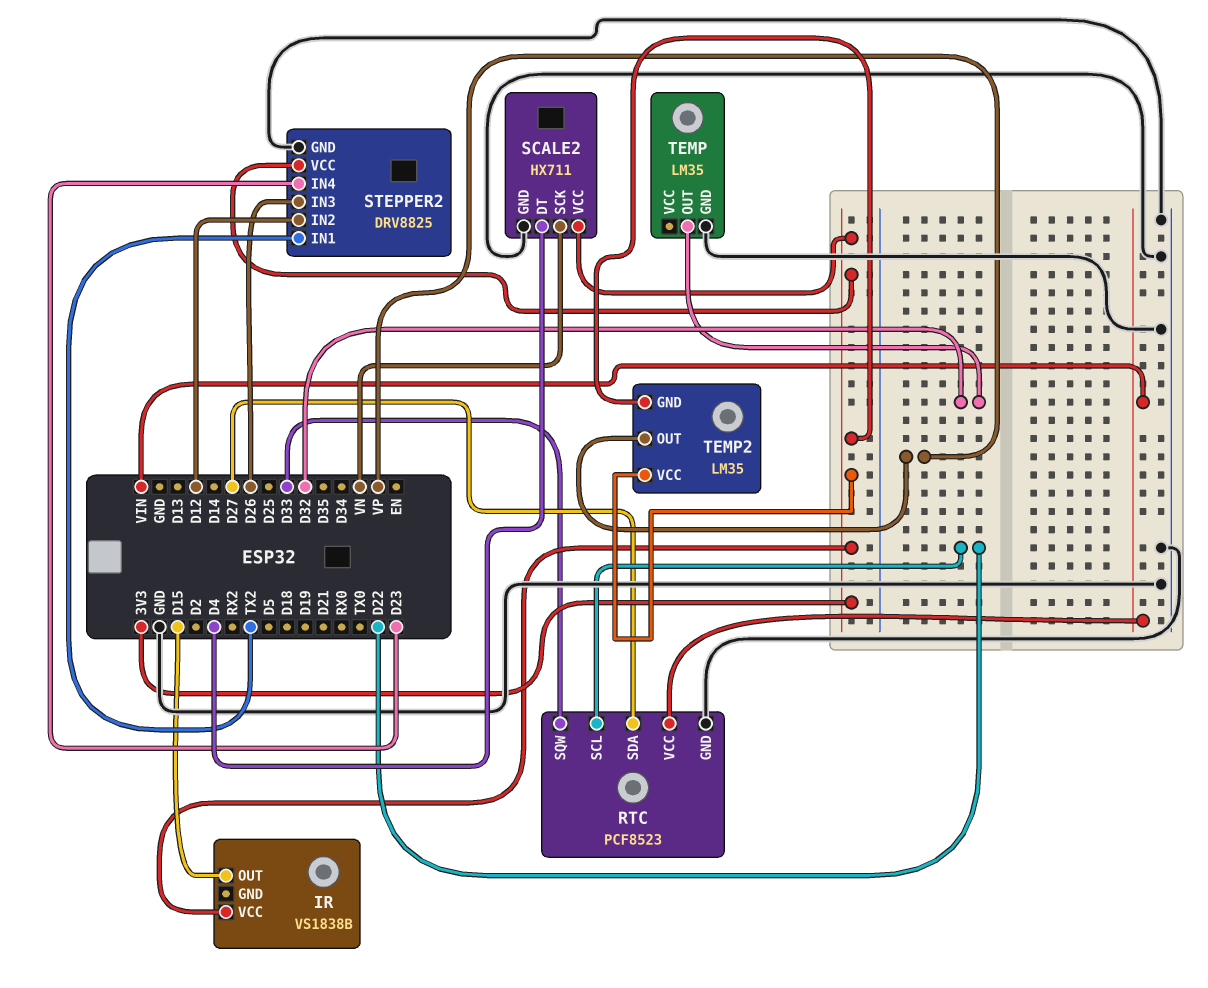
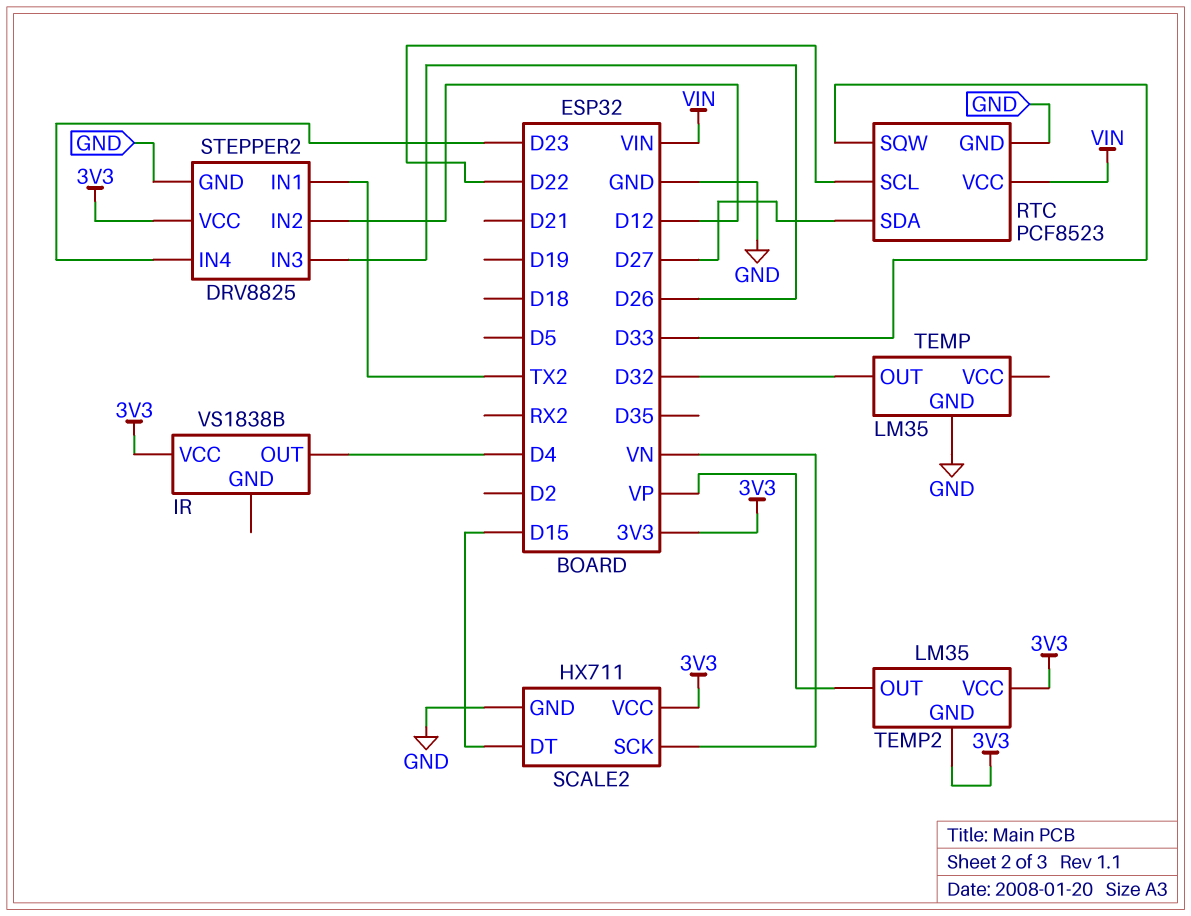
IR pin OUT: D15 -> D4
SCALE2 pin DT: D4 -> D15

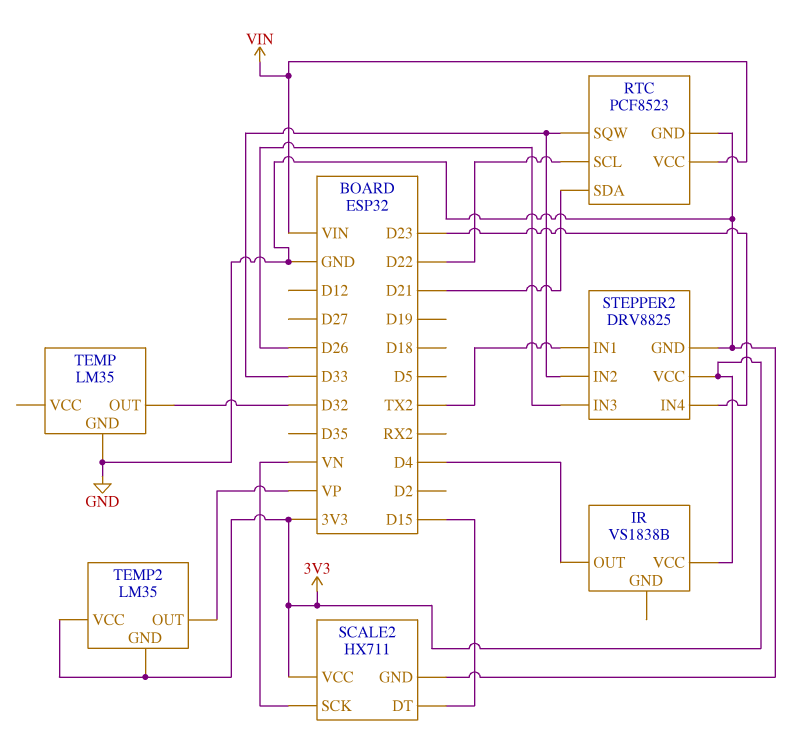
RTC pin SDA: D27 -> D21
STEPPER2 pin IN2: D12 -> D33

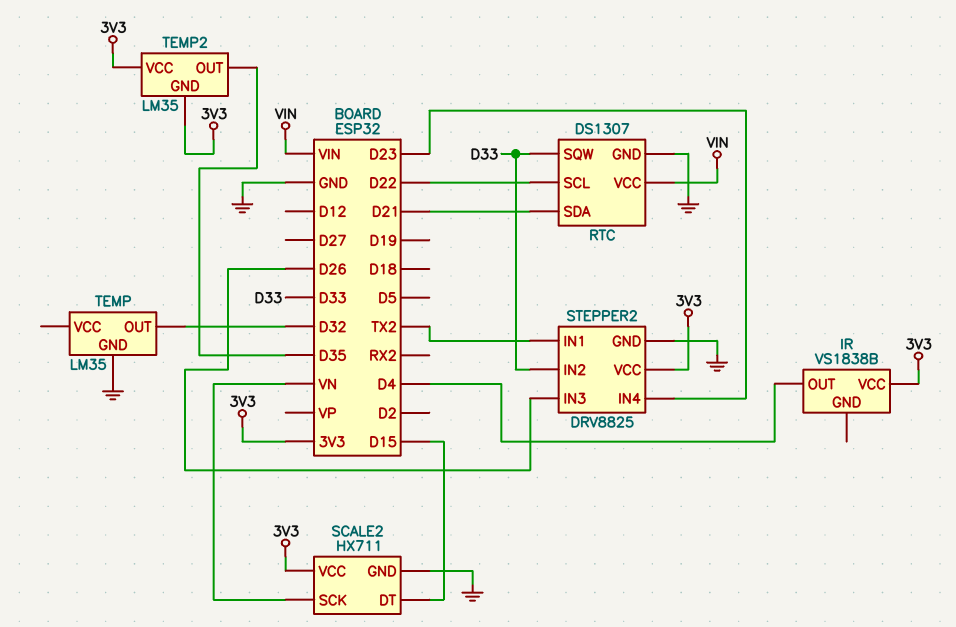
RTC: PCF8523 -> DS1307
TEMP2 pin OUT: VP -> D35

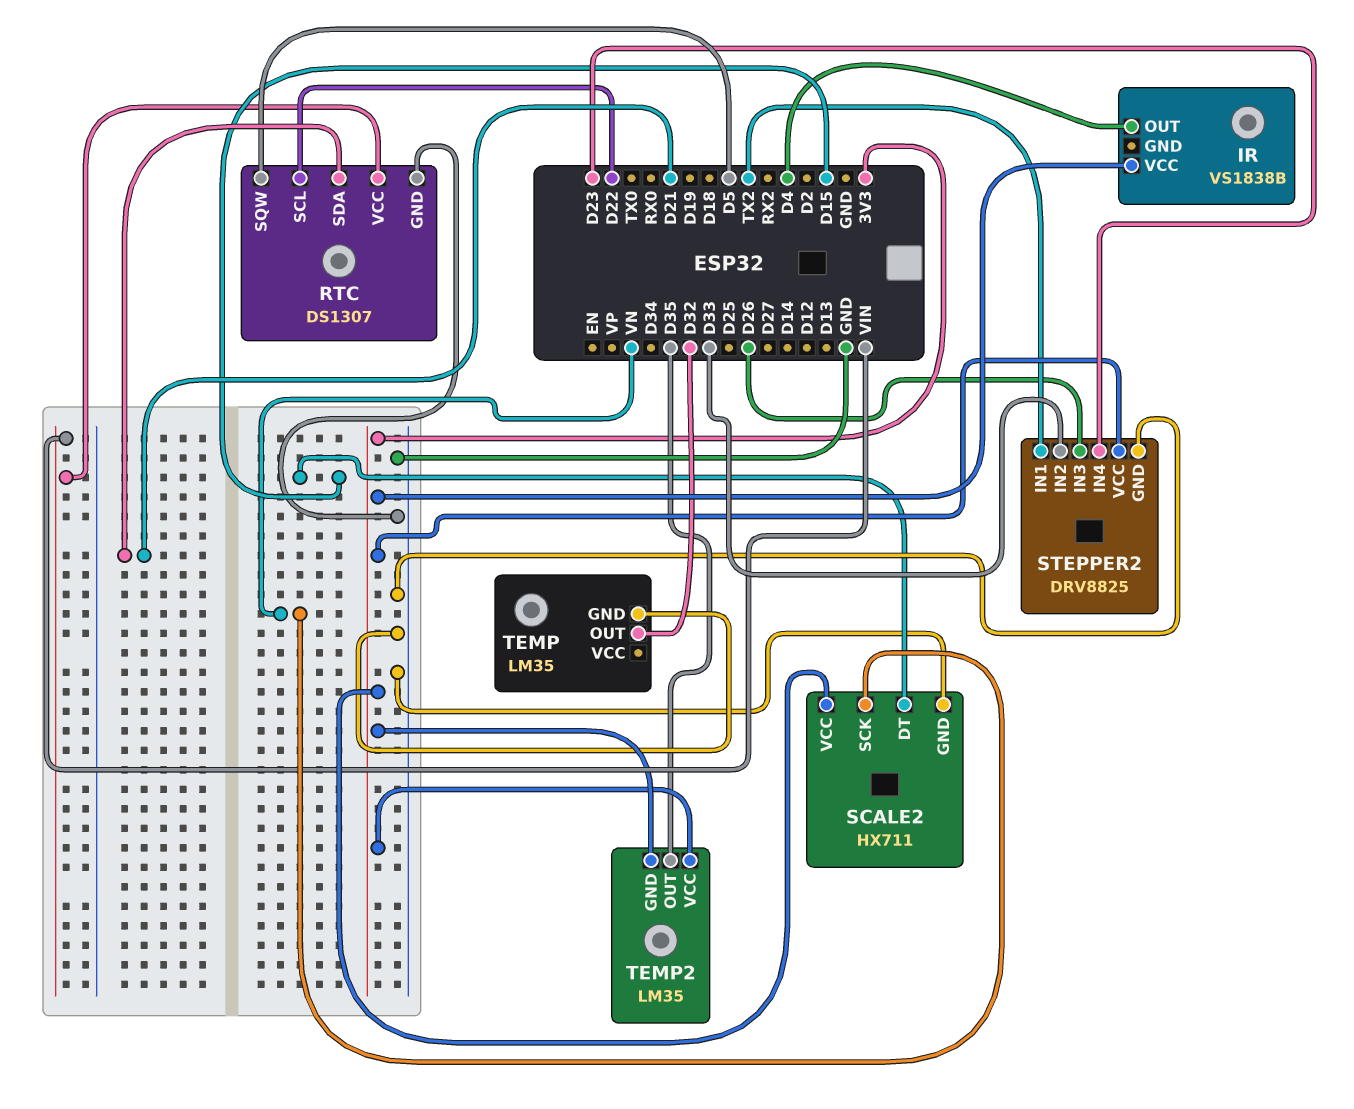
RTC pin SQW: D33 -> D5

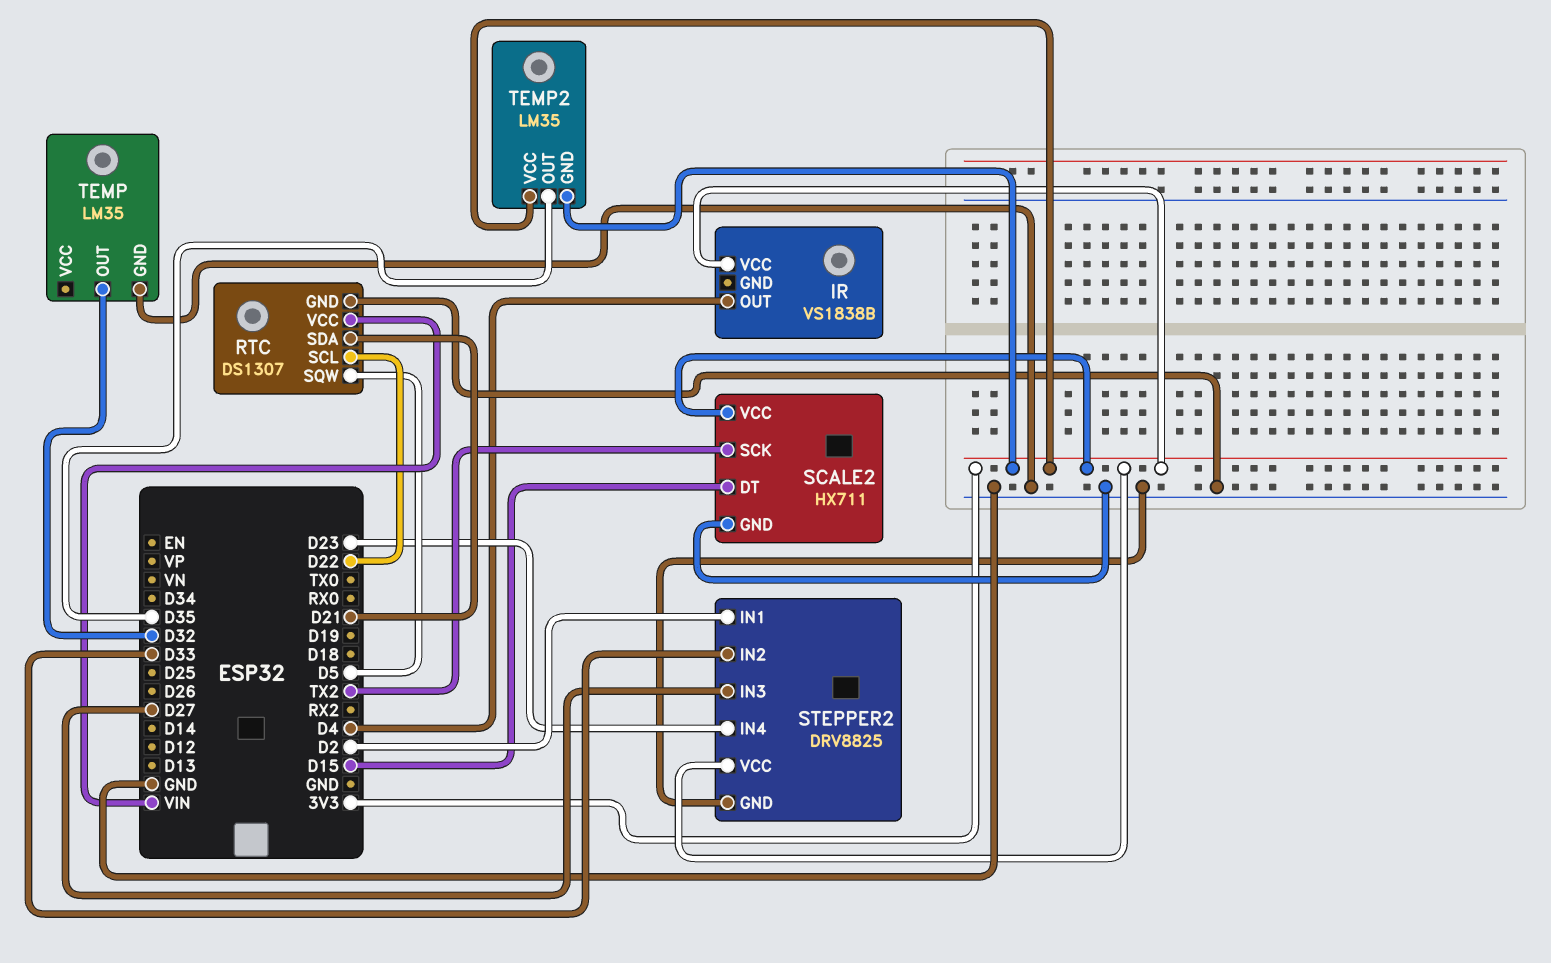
SCALE2 pin SCK: VN -> TX2
STEPPER2 pin IN1: TX2 -> D2
STEPPER2 pin IN3: D26 -> D27

